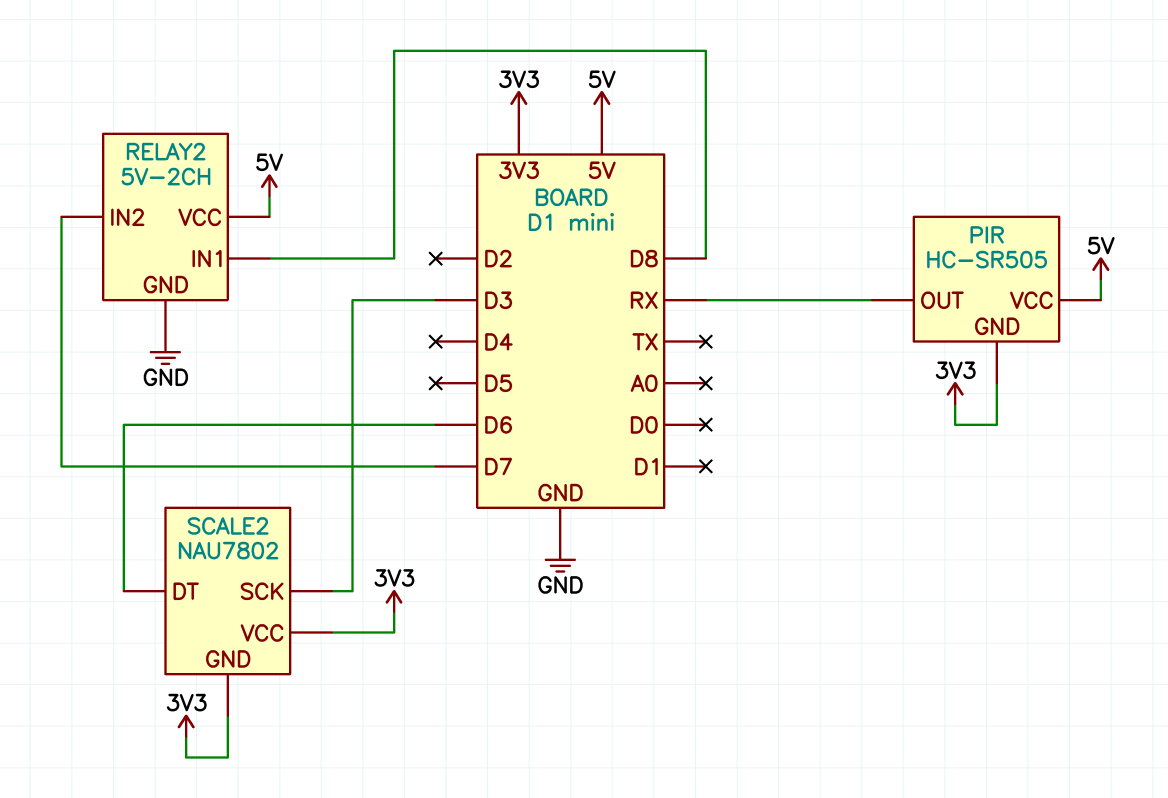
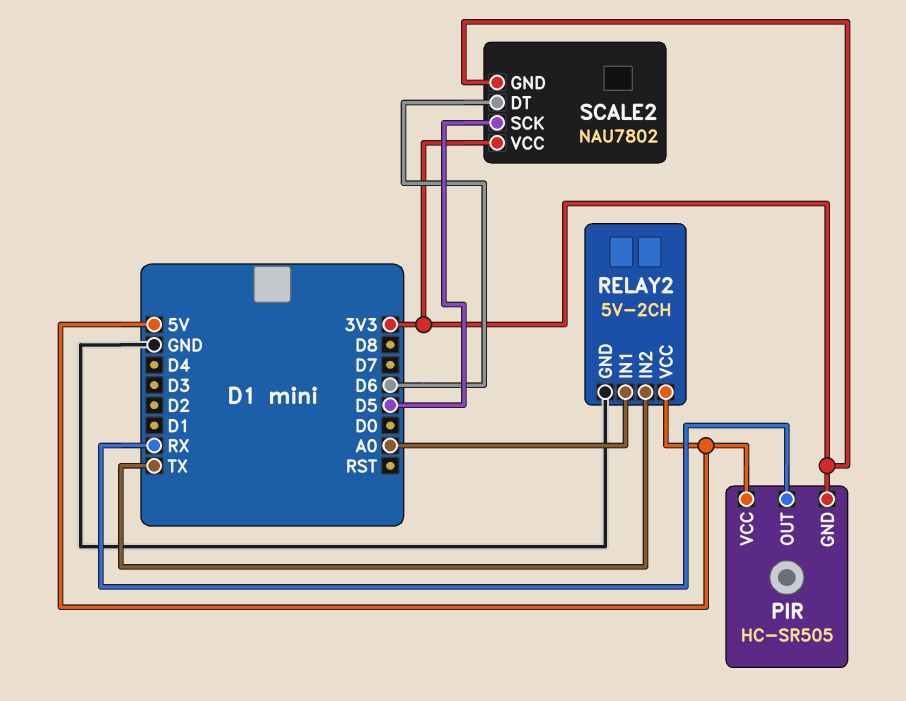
RELAY2 pin IN1: D8 -> A0
RELAY2 pin IN2: D7 -> TX
SCALE2 pin SCK: D3 -> D5

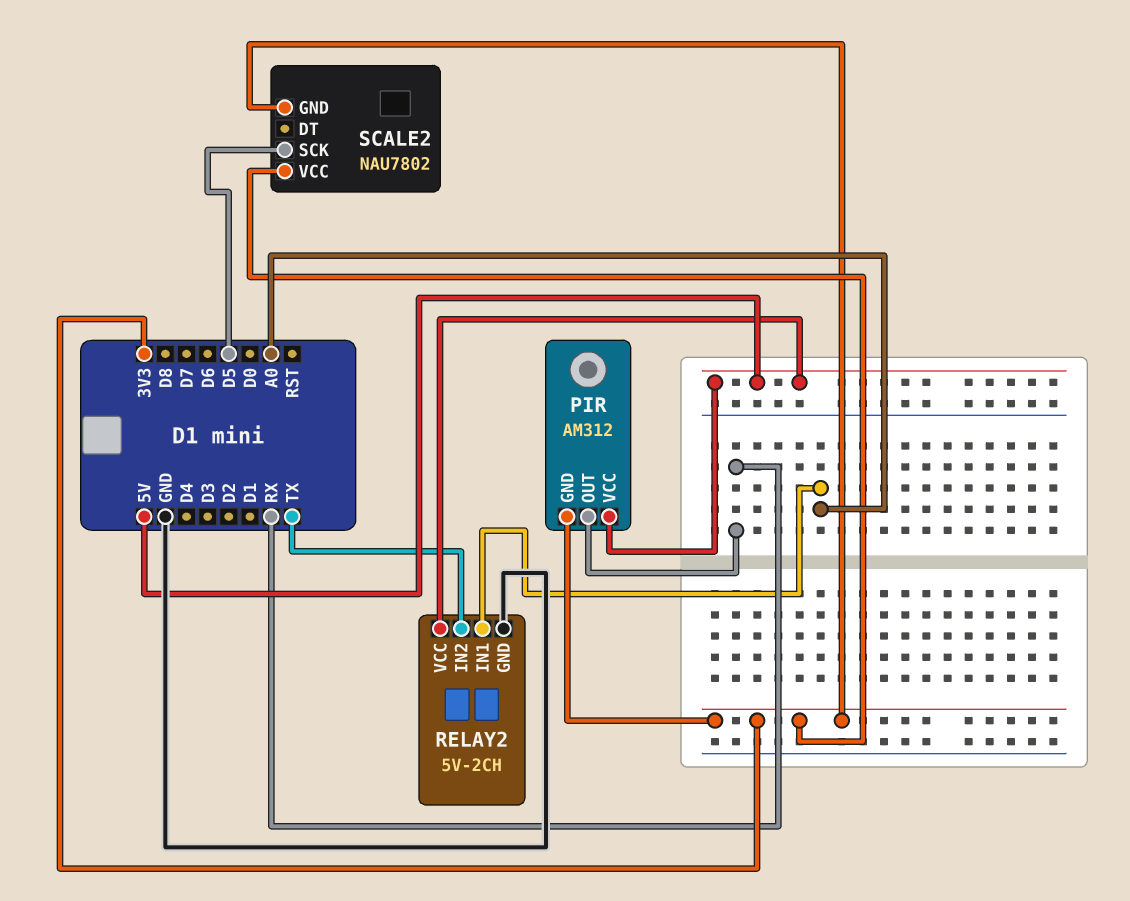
PIR: HC-SR505 -> AM312
SCALE2 pin DT: D6 -> none

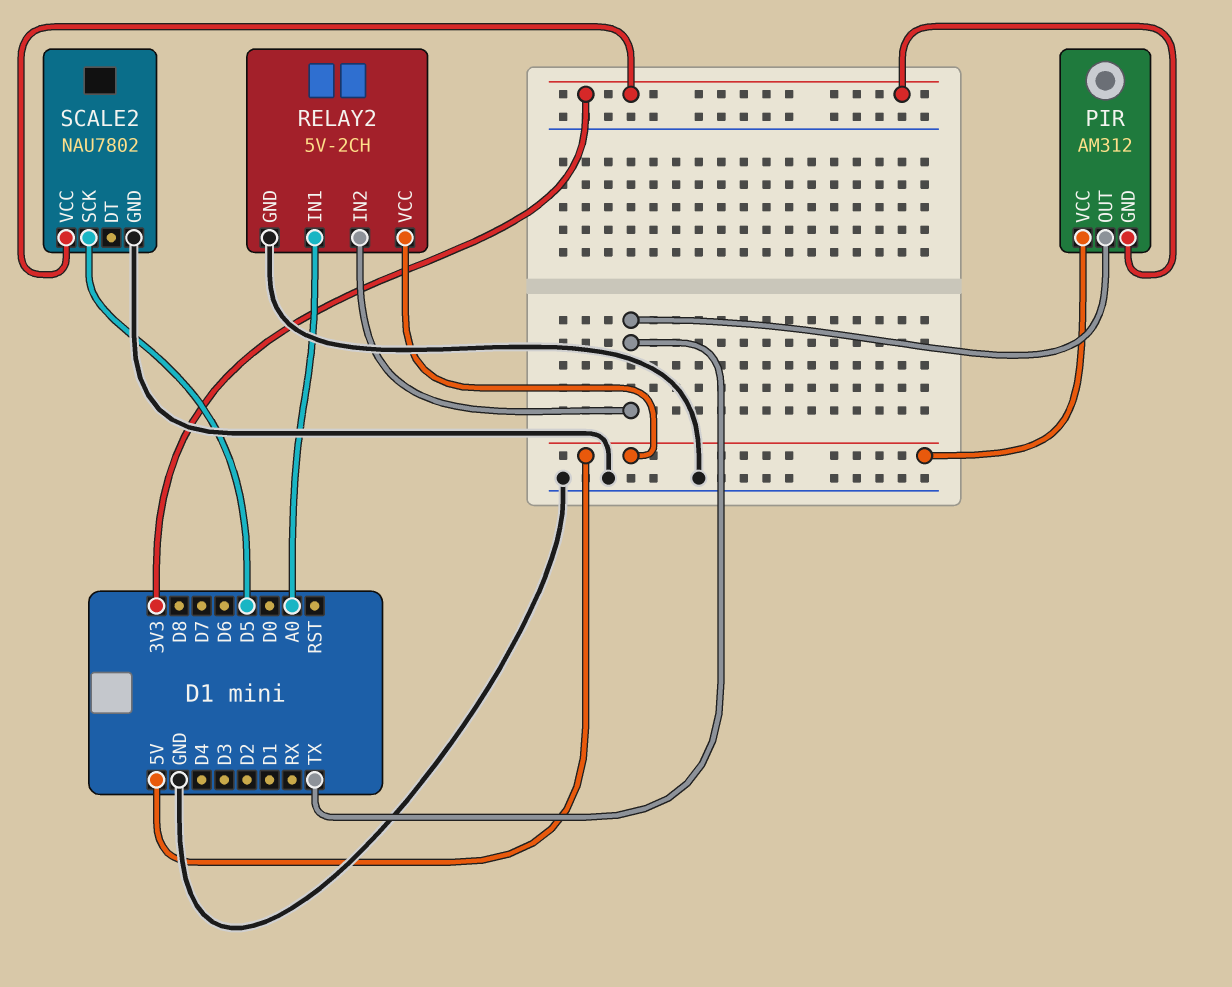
PIR pin OUT: RX -> TX
SCALE2 pin GND: 3V3 -> GND

